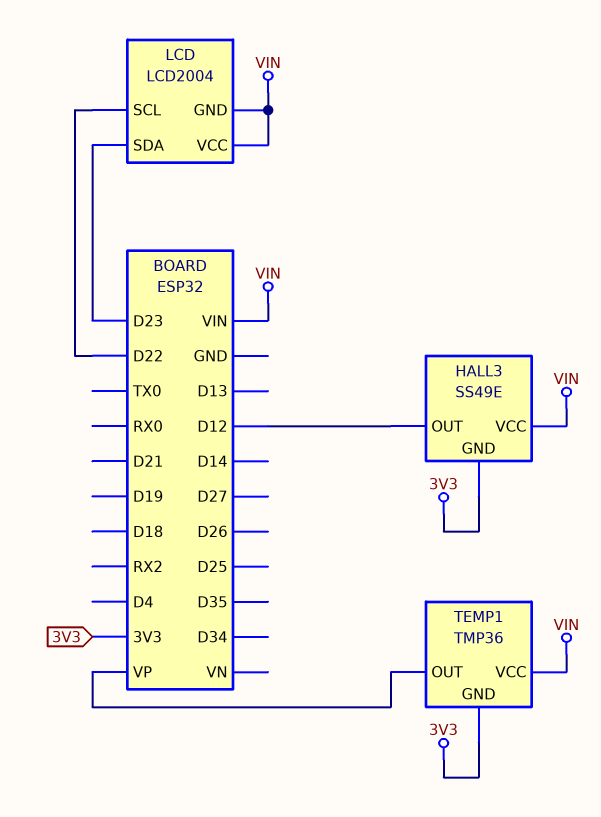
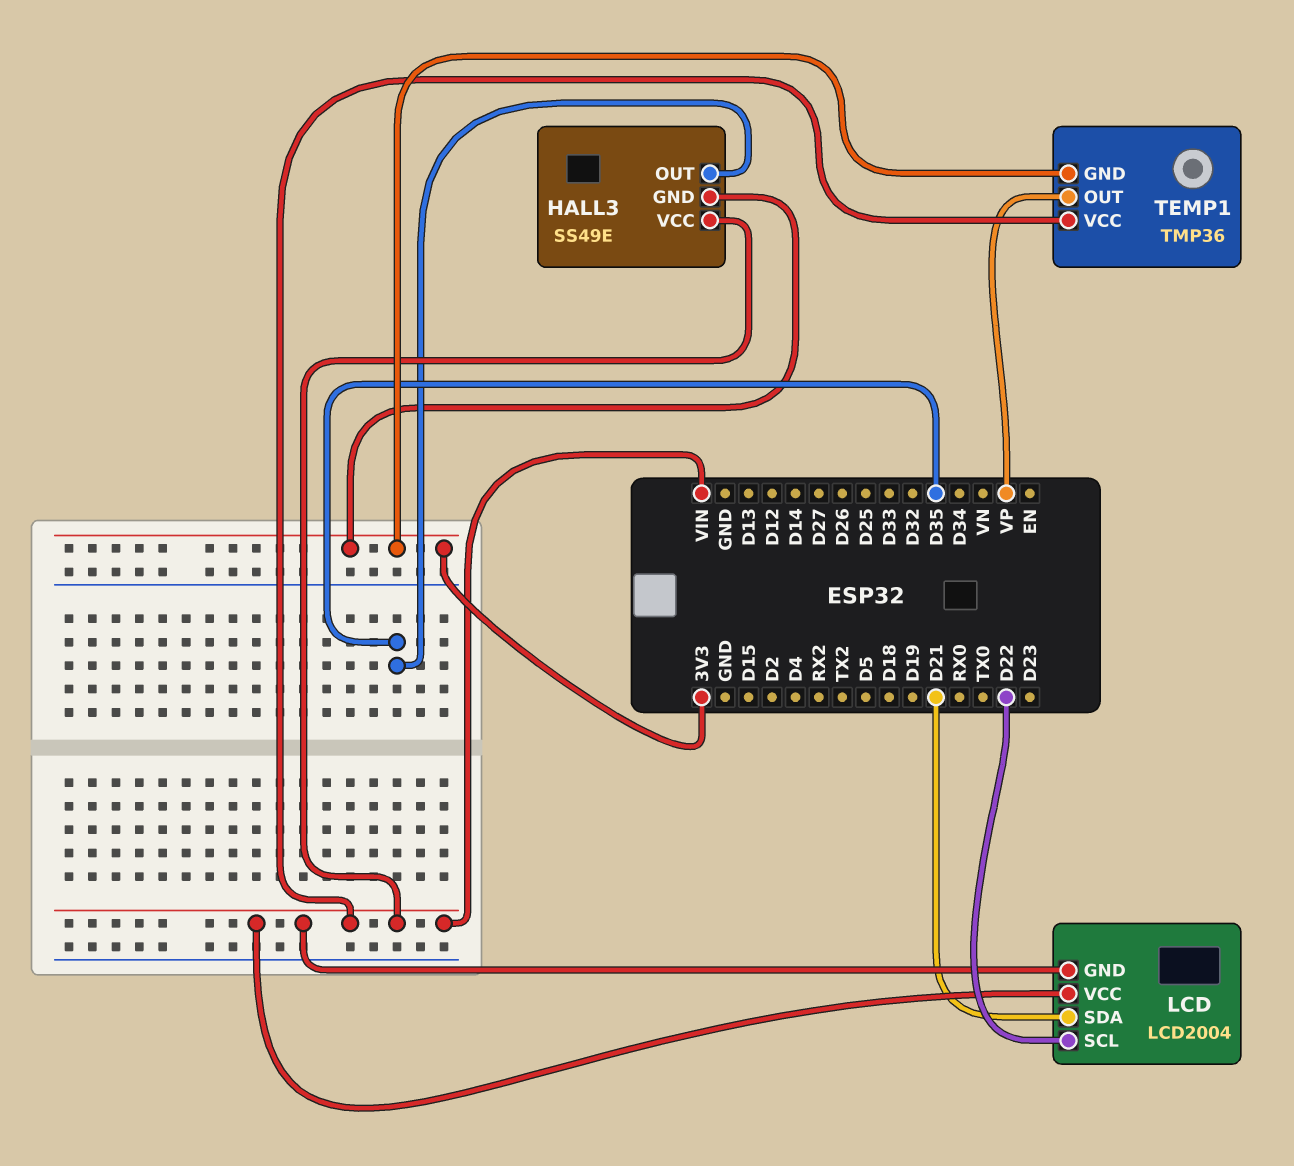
HALL3 pin OUT: D12 -> D35
LCD pin SDA: D23 -> D21

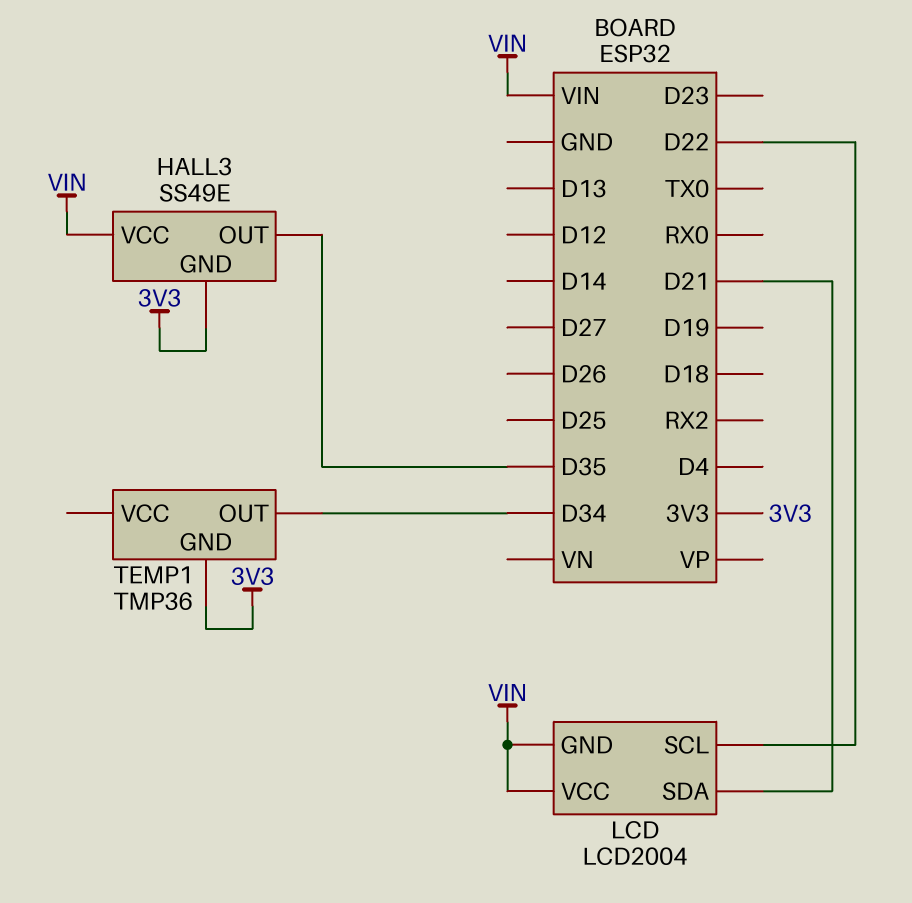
TEMP1 pin OUT: VP -> D34
TEMP1 pin VCC: VIN -> none

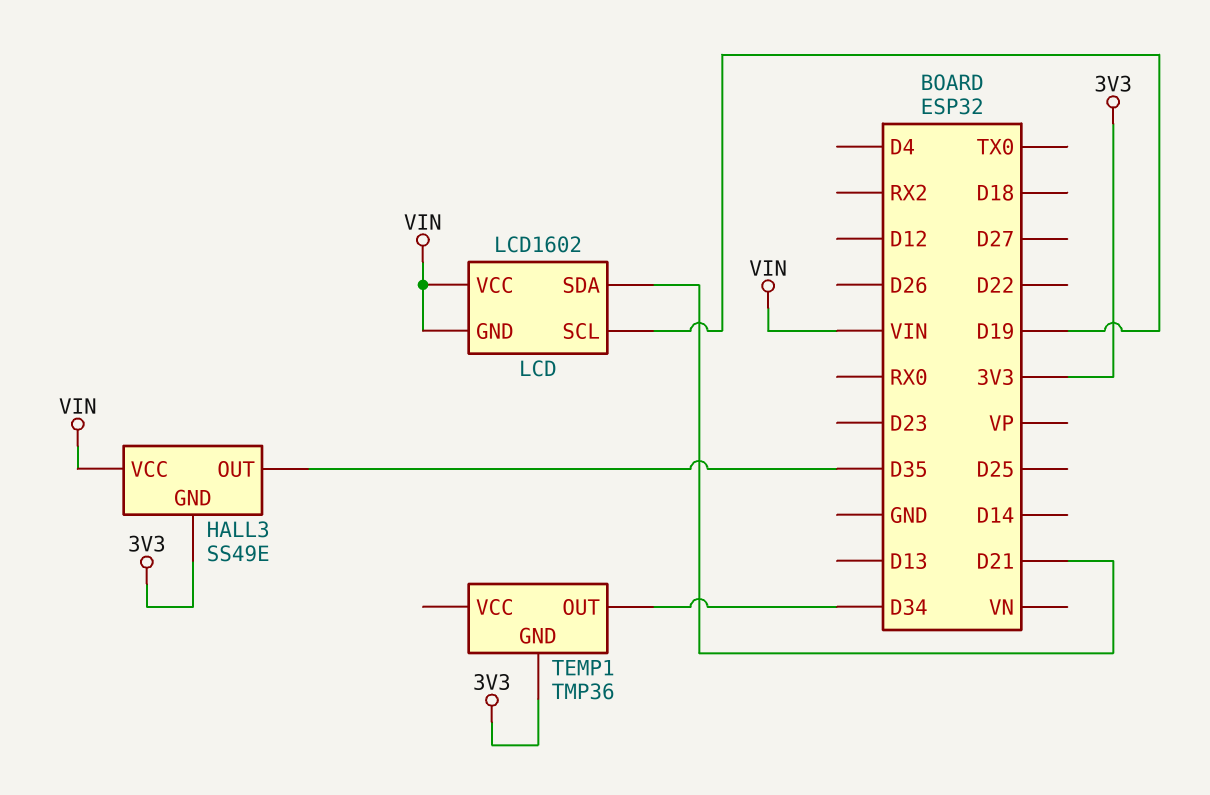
LCD: LCD2004 -> LCD1602
LCD pin SCL: D22 -> D19

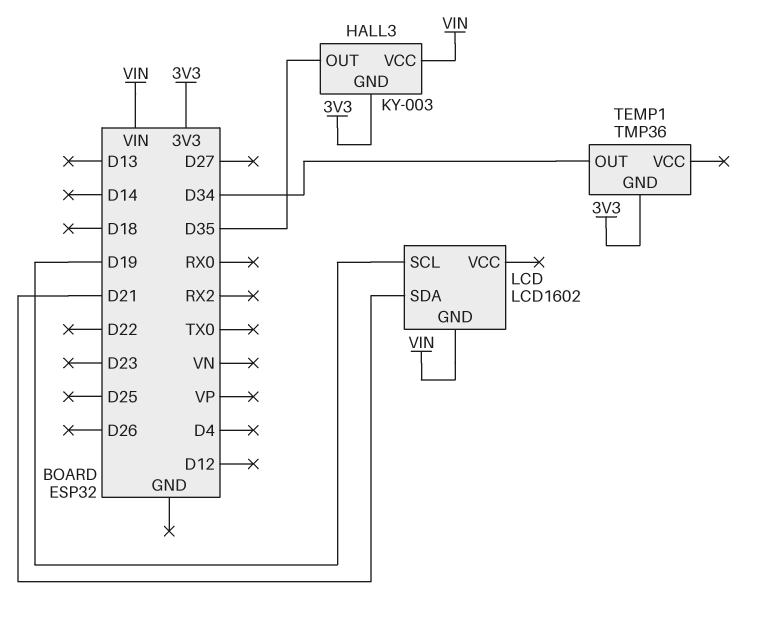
HALL3: SS49E -> KY-003
LCD pin VCC: VIN -> none

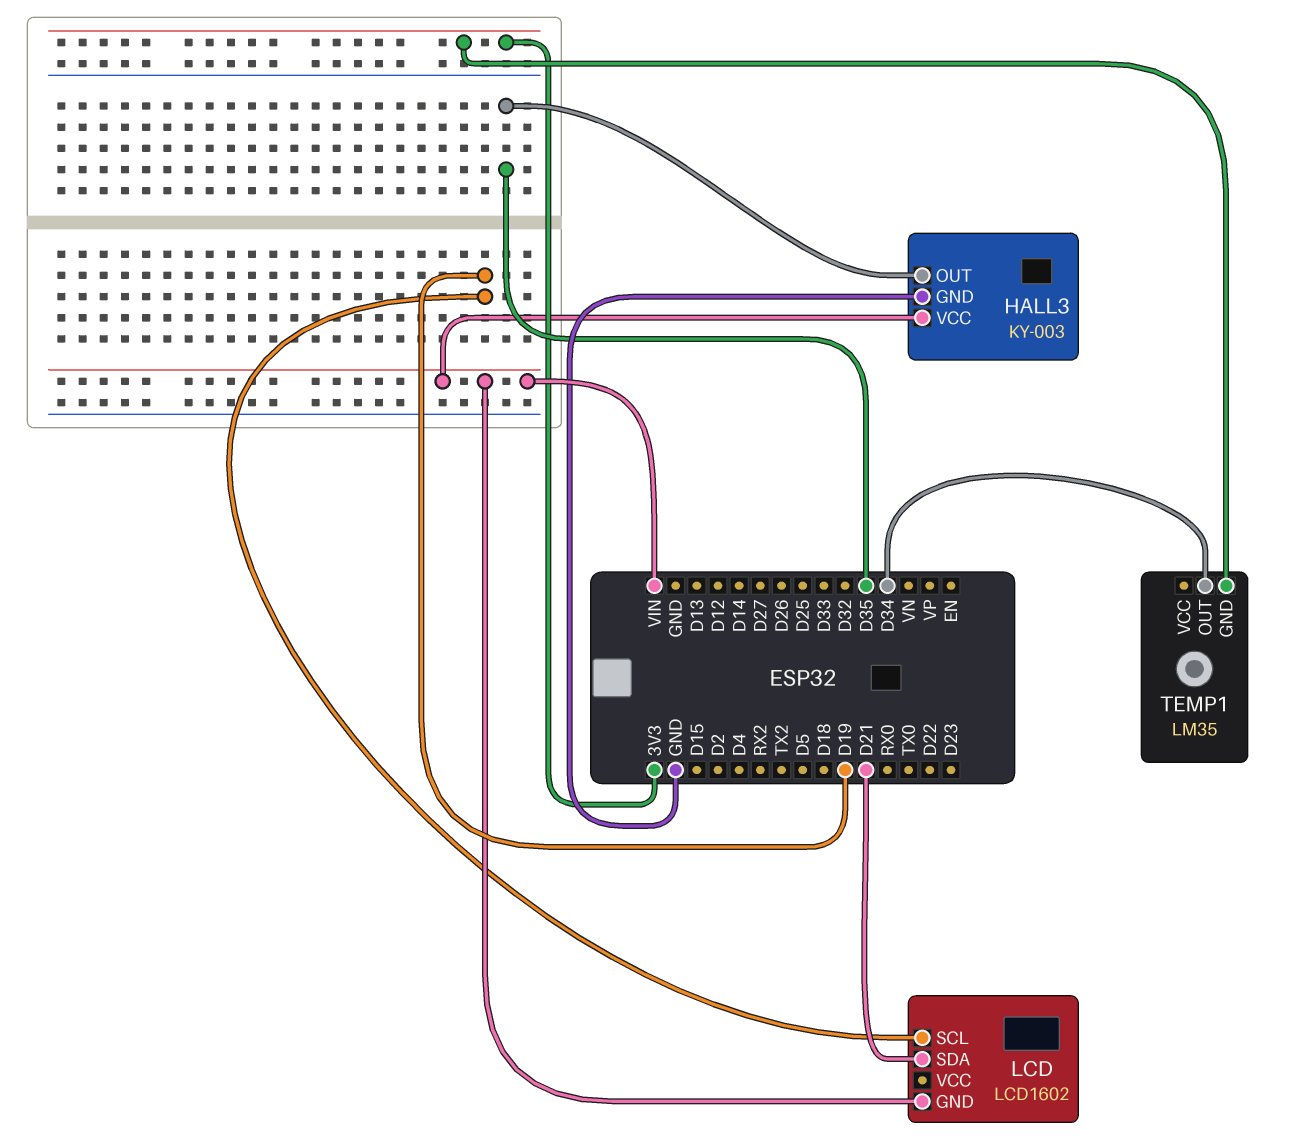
HALL3 pin GND: 3V3 -> GND
TEMP1: TMP36 -> LM35

